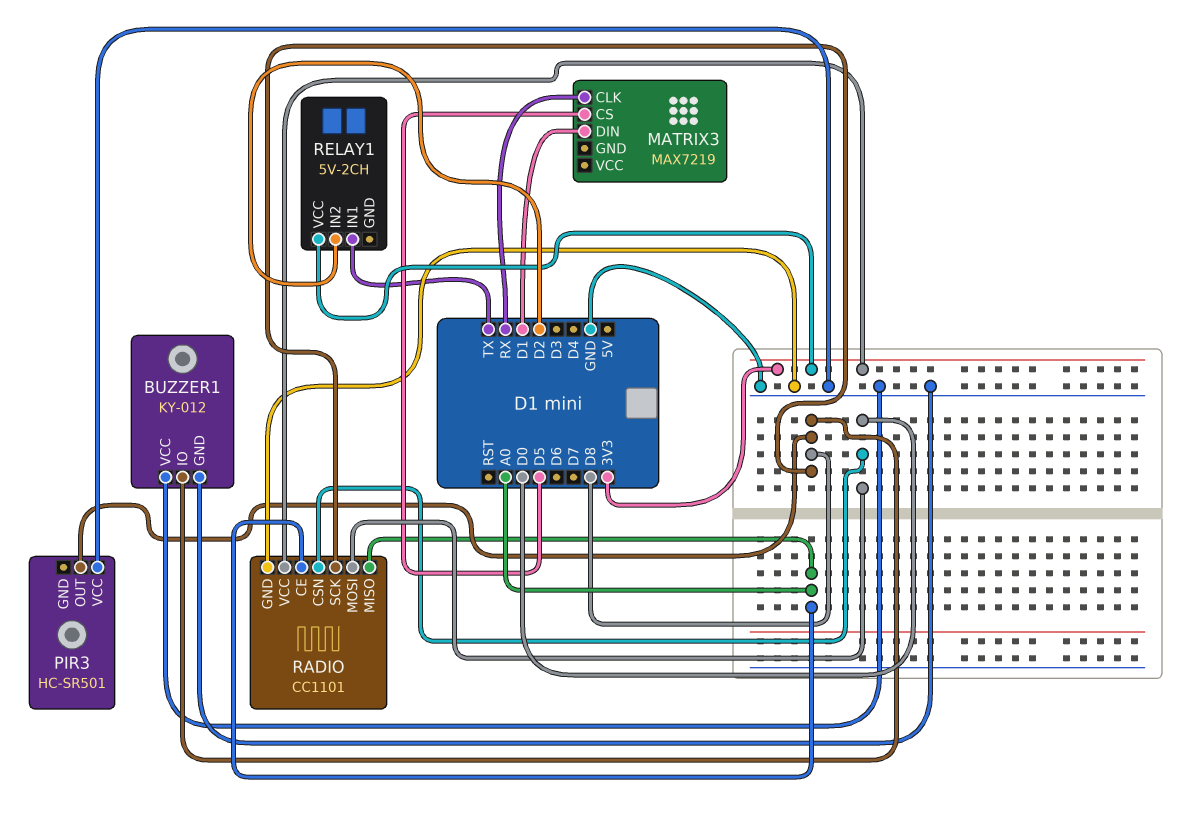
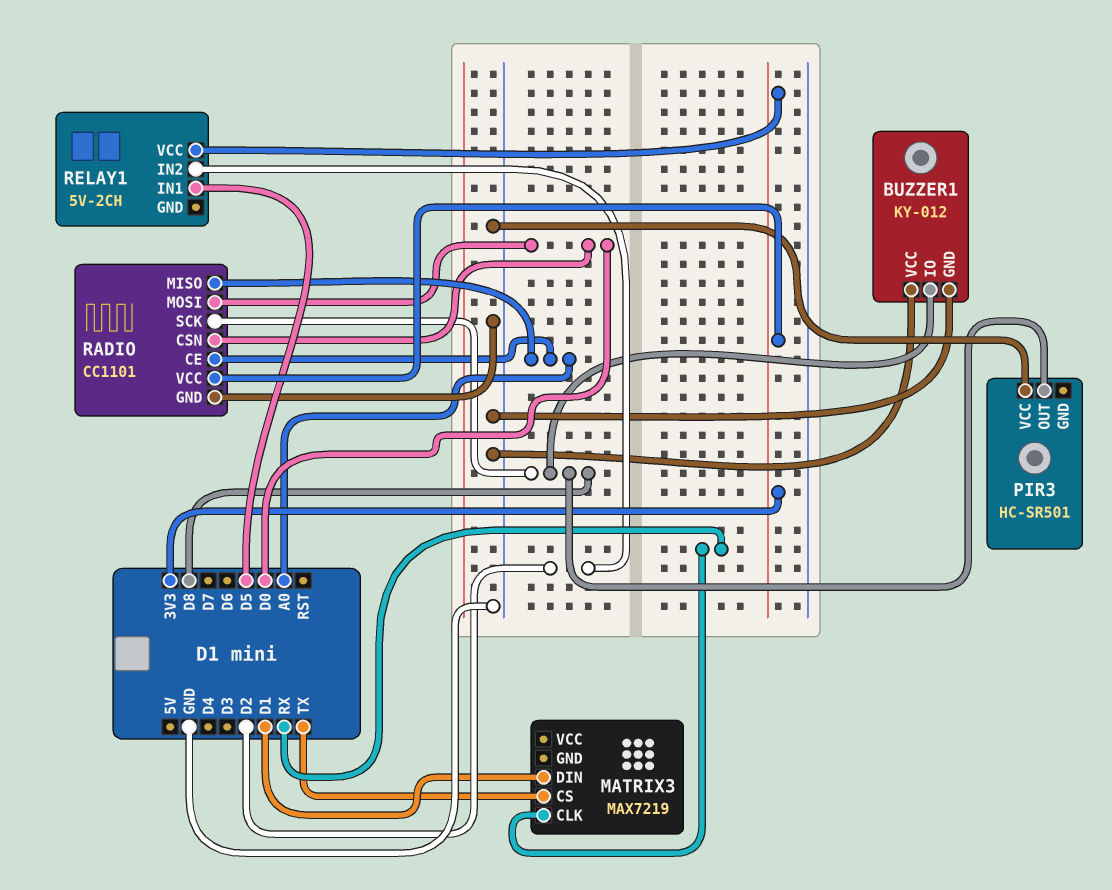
MATRIX3 pin CS: D5 -> TX
RELAY1 pin IN1: TX -> D5

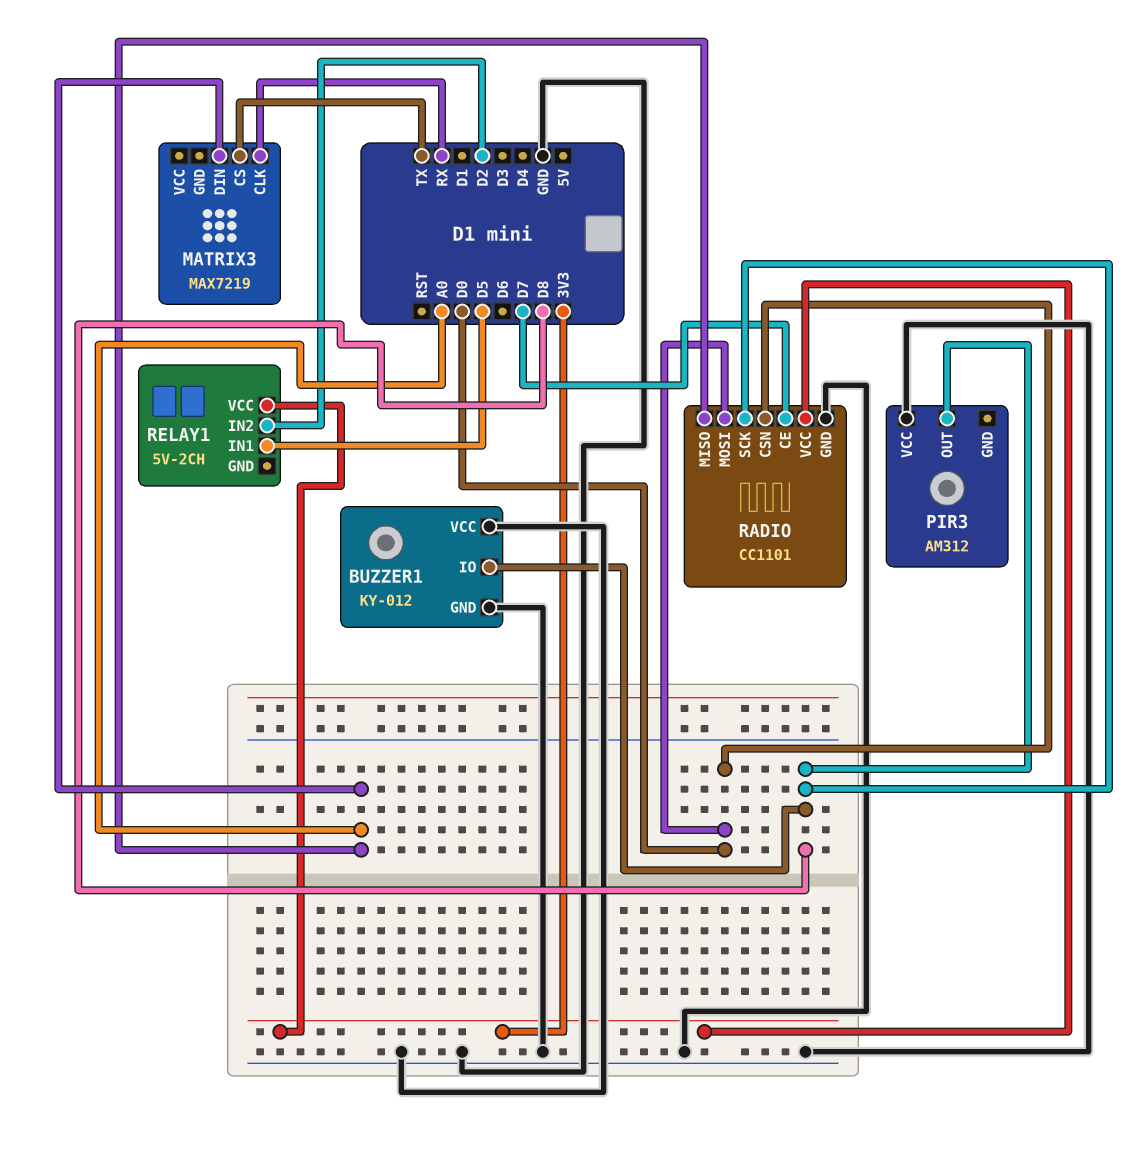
MATRIX3 pin DIN: D1 -> A0
PIR3: HC-SR501 -> AM312
RADIO pin CE: A0 -> D7

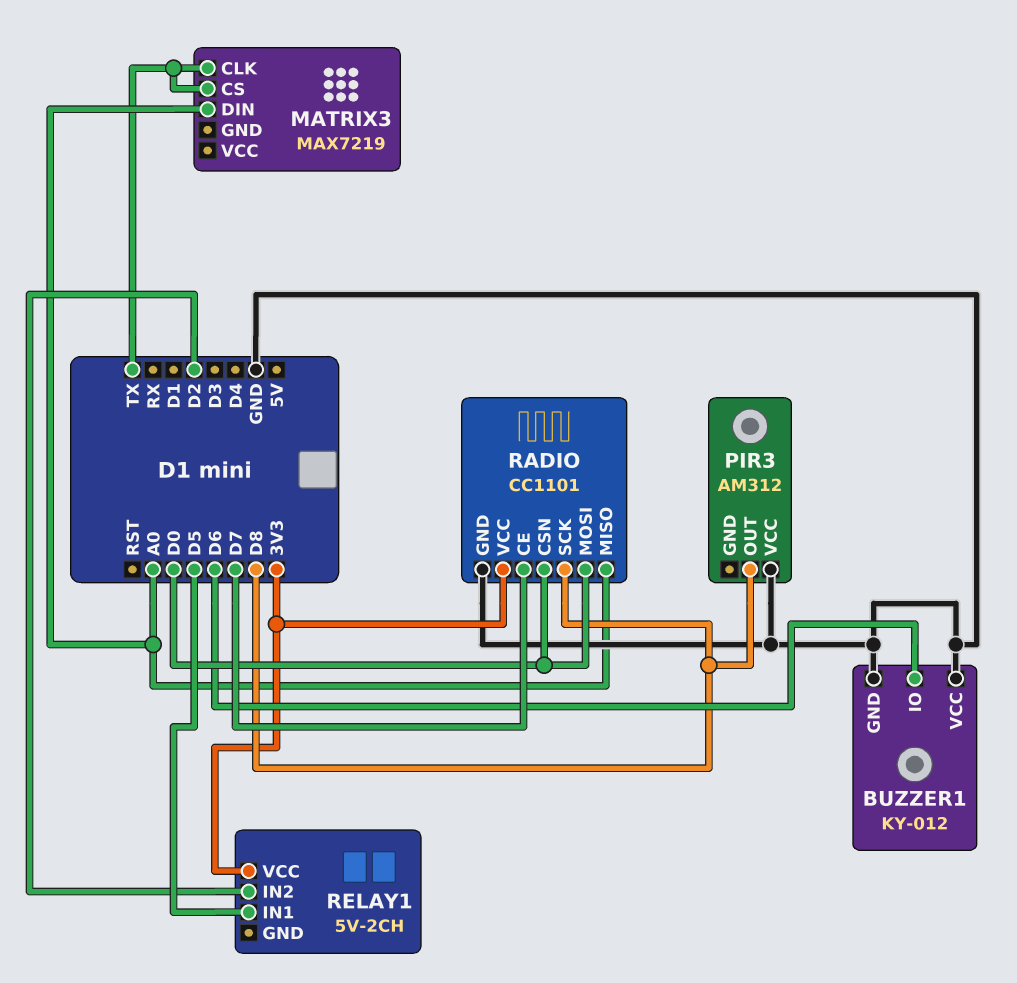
BUZZER1 pin IO: D8 -> D6
MATRIX3 pin CLK: RX -> TX

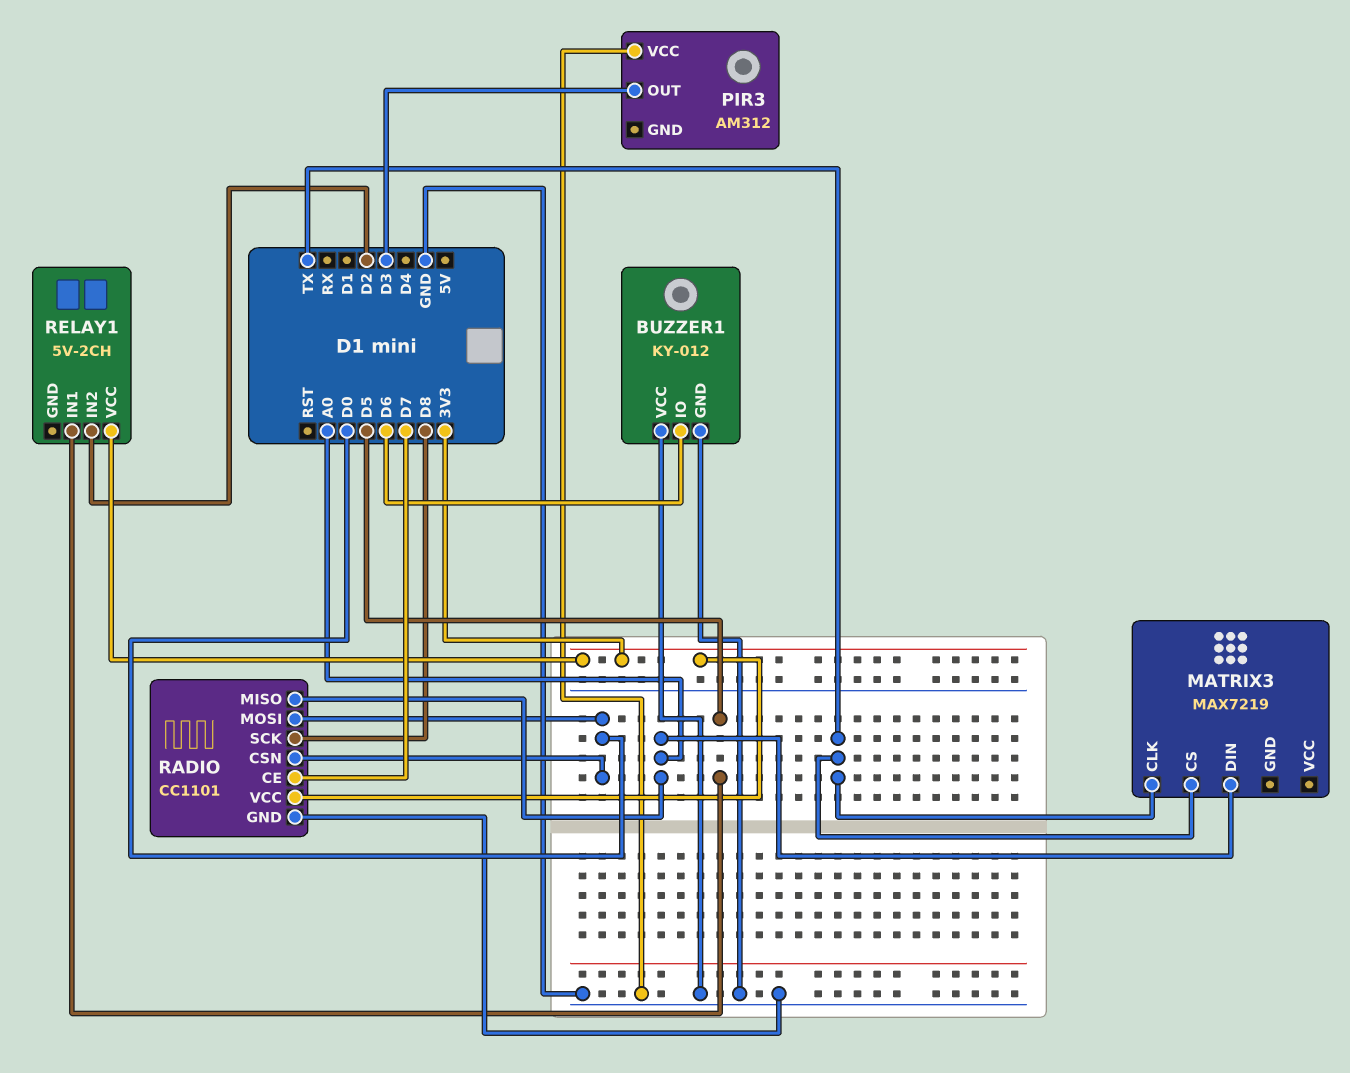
PIR3 pin OUT: D8 -> D3

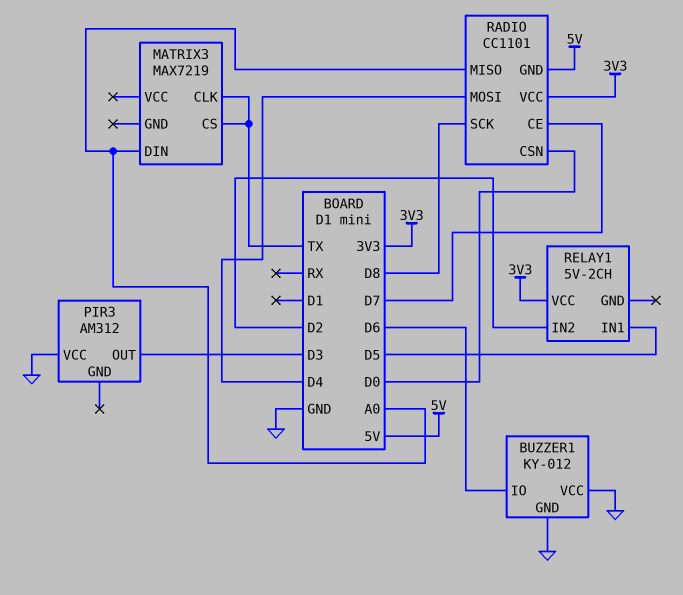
RADIO pin GND: GND -> 5V
RADIO pin MOSI: D0 -> D4

